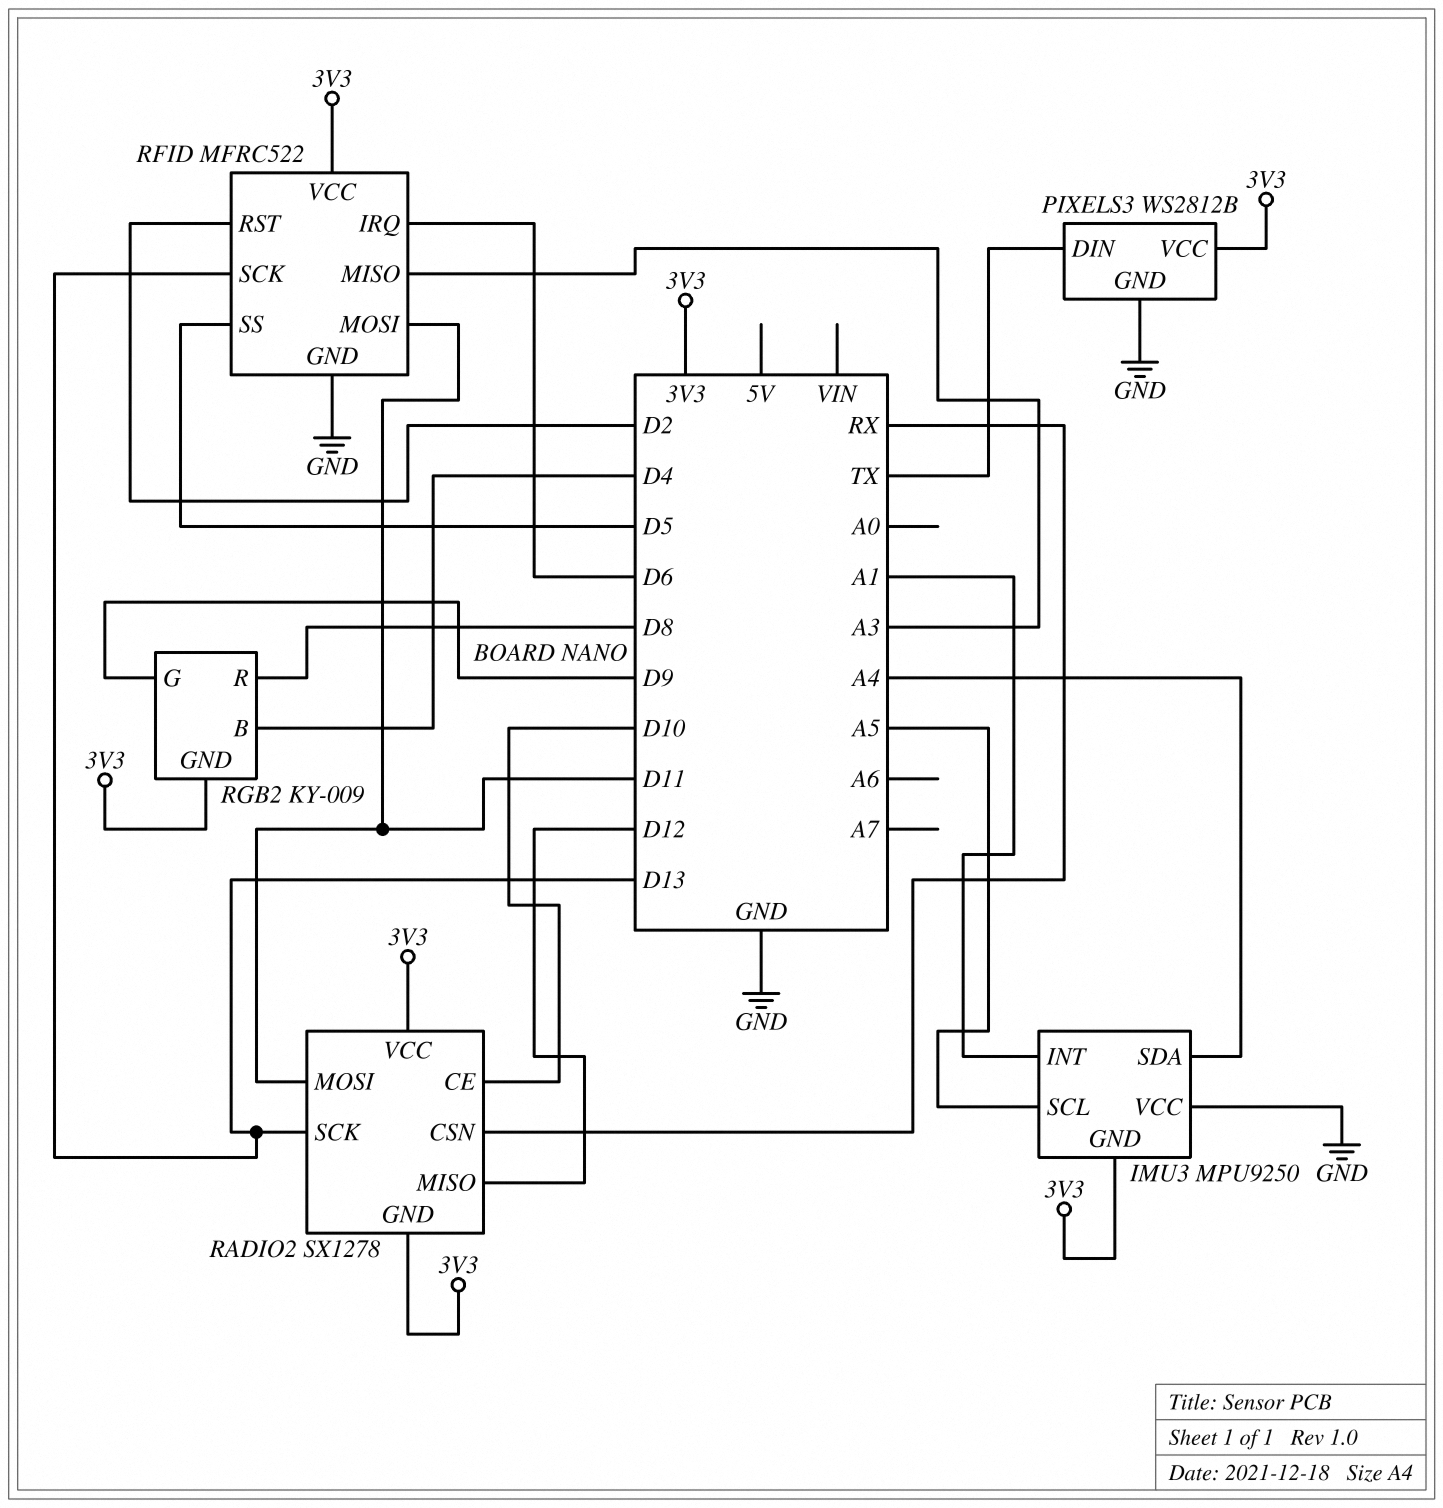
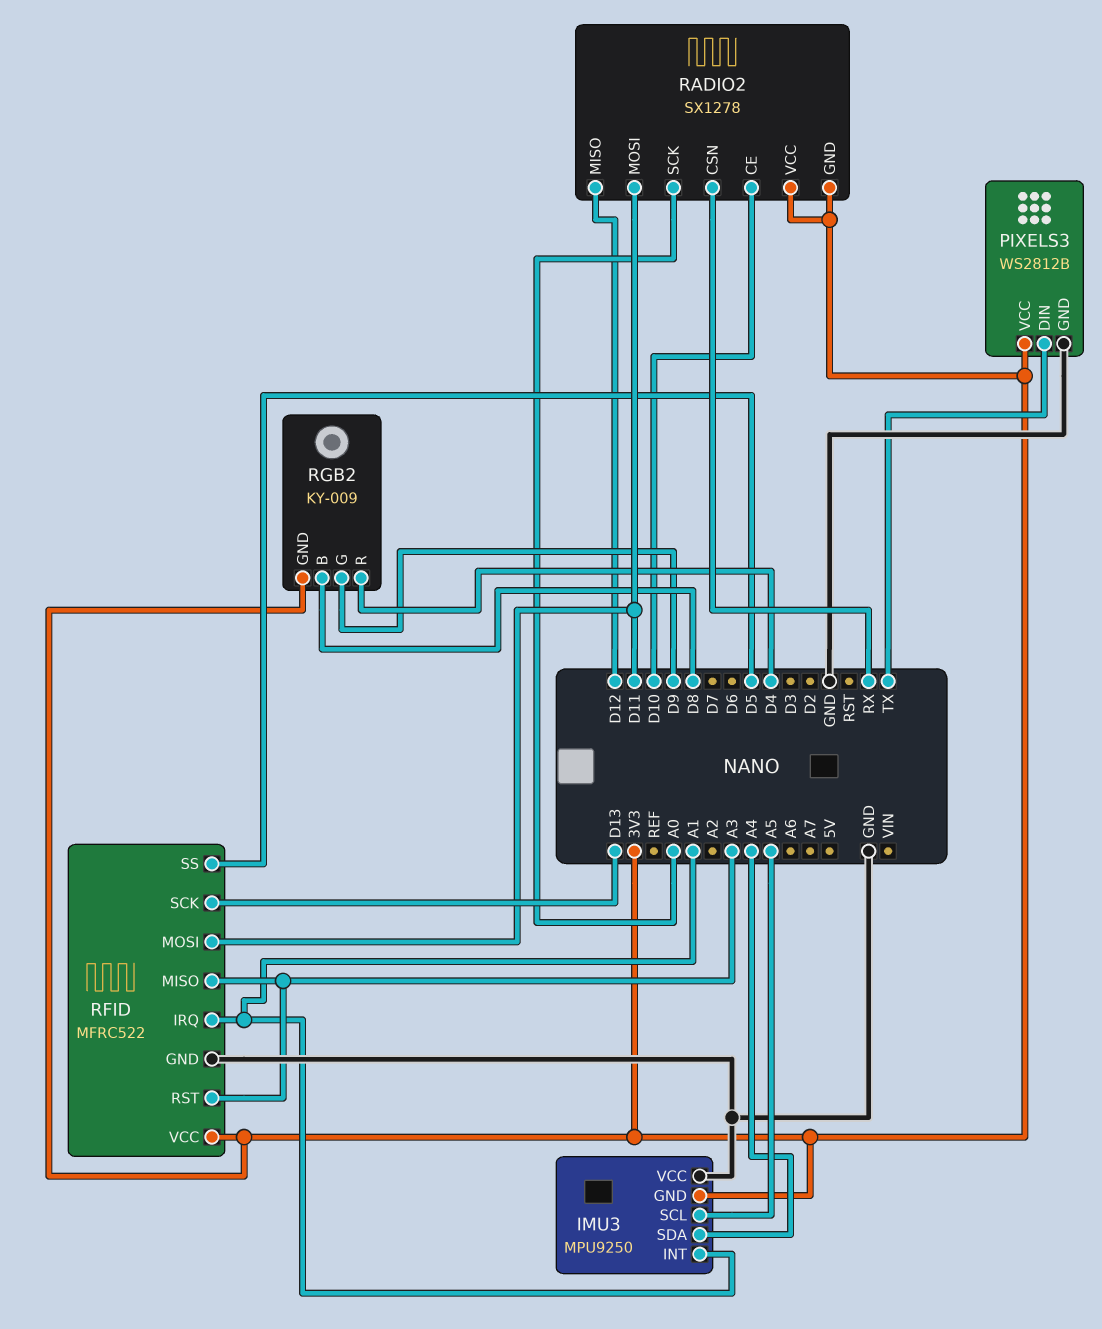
RADIO2 pin SCK: D13 -> A0
RFID pin IRQ: D6 -> A1
RFID pin RST: D2 -> A3
RGB2 pin B: D4 -> D8
RGB2 pin R: D8 -> D4

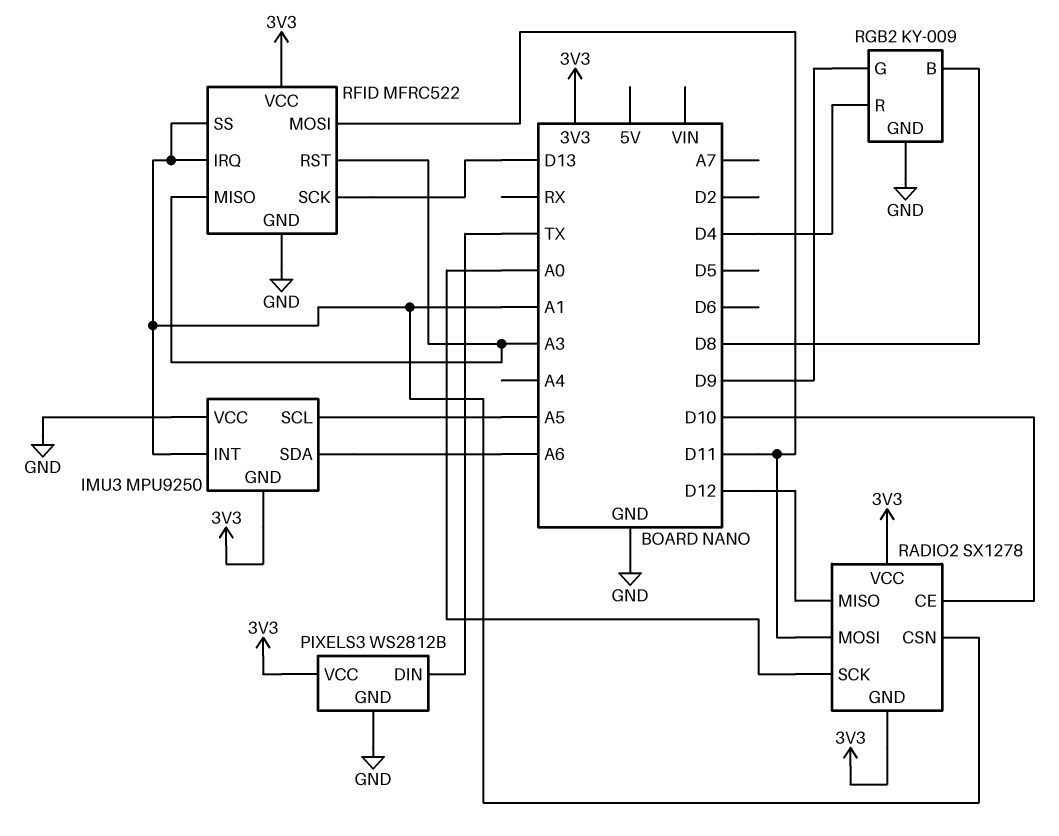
IMU3 pin SDA: A4 -> A6
RADIO2 pin CSN: RX -> A1
RFID pin SS: D5 -> A1
RGB2 pin GND: 3V3 -> GND

